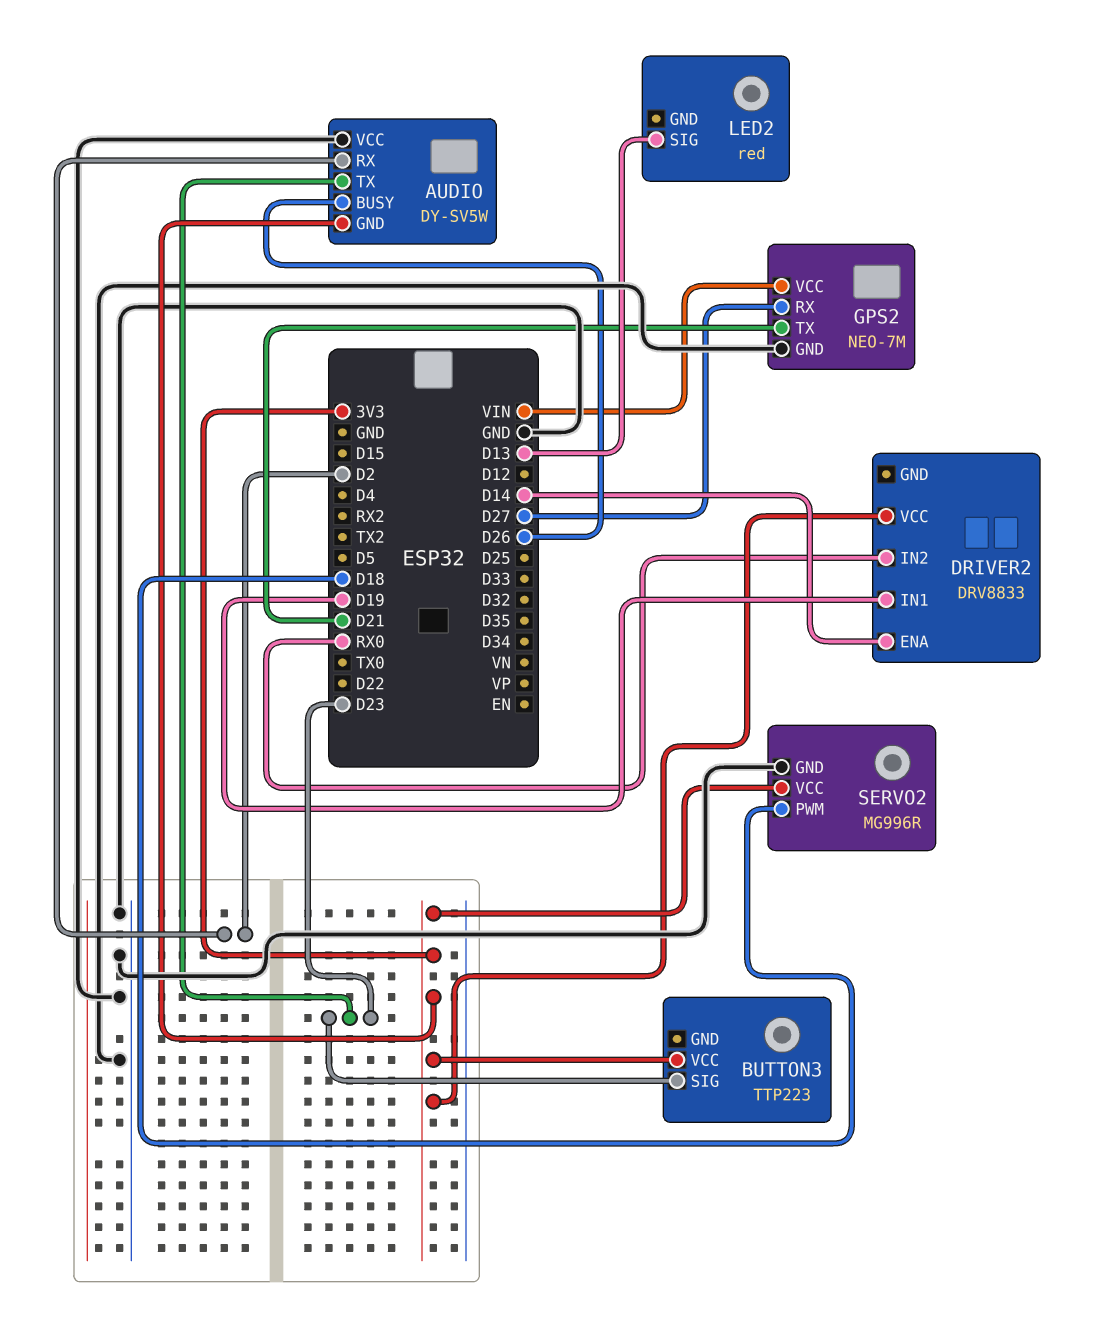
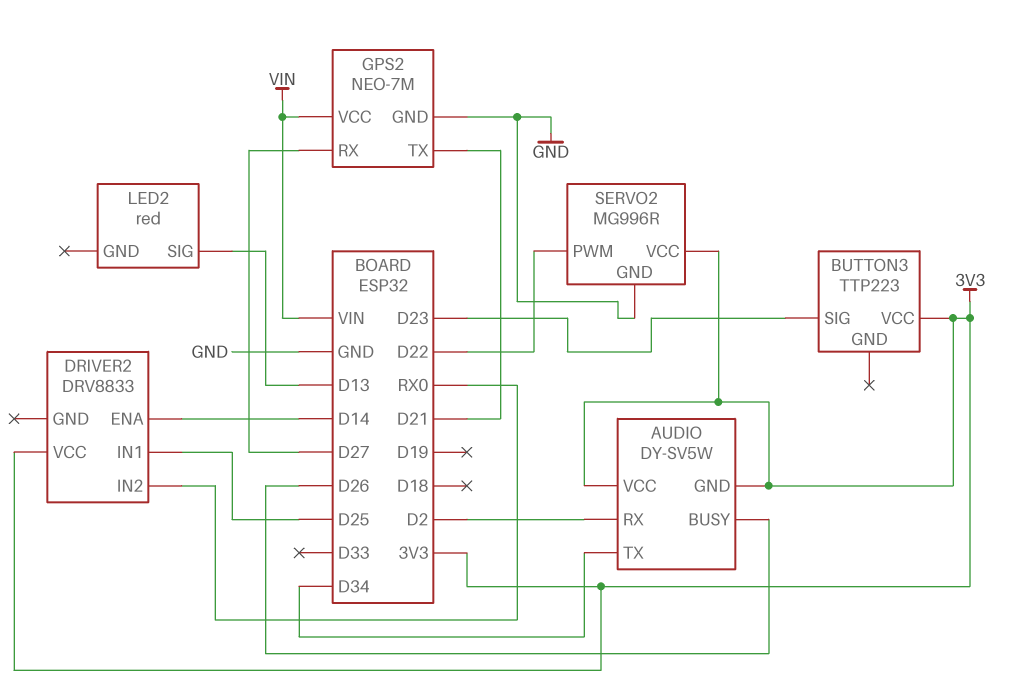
AUDIO pin TX: D23 -> D34
AUDIO pin VCC: GND -> 3V3
DRIVER2 pin IN1: D19 -> D25
SERVO2 pin PWM: D18 -> D22

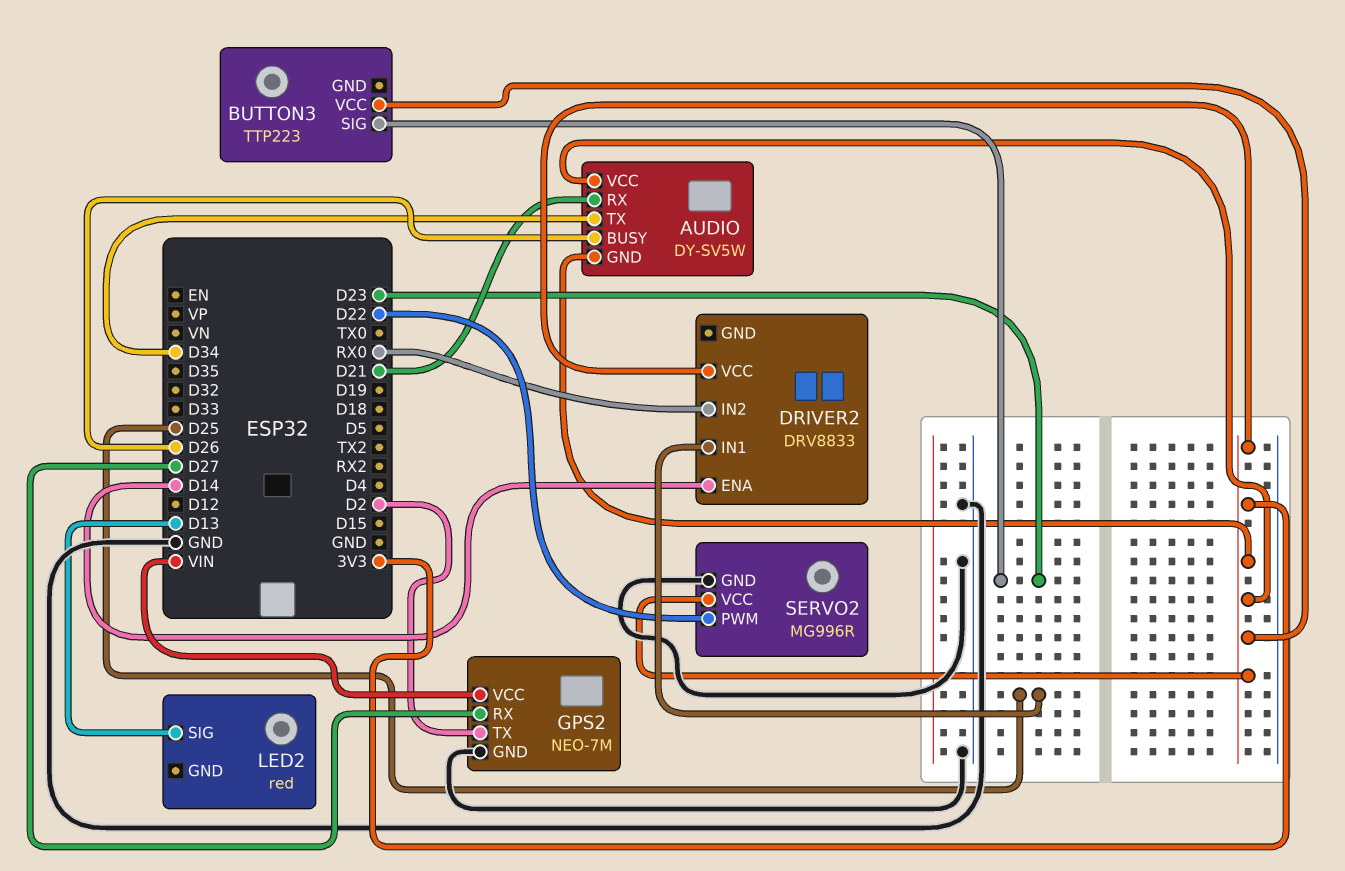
AUDIO pin RX: D2 -> D21
GPS2 pin TX: D21 -> D2

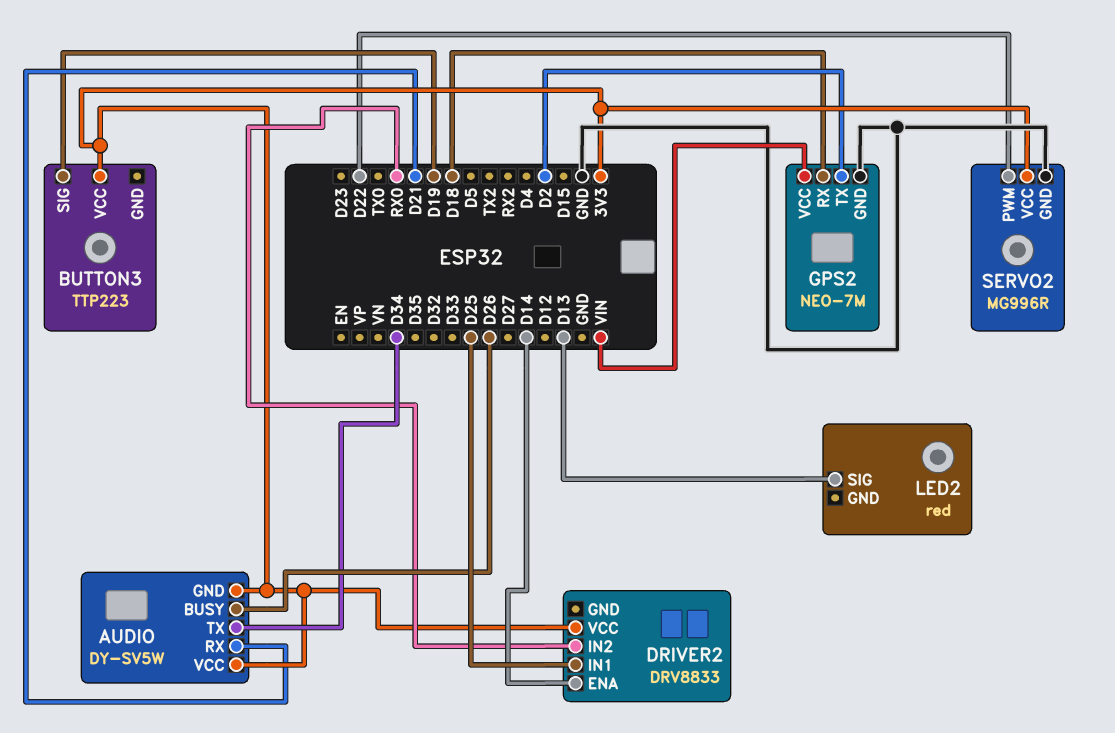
BUTTON3 pin SIG: D23 -> D19
GPS2 pin RX: D27 -> D18

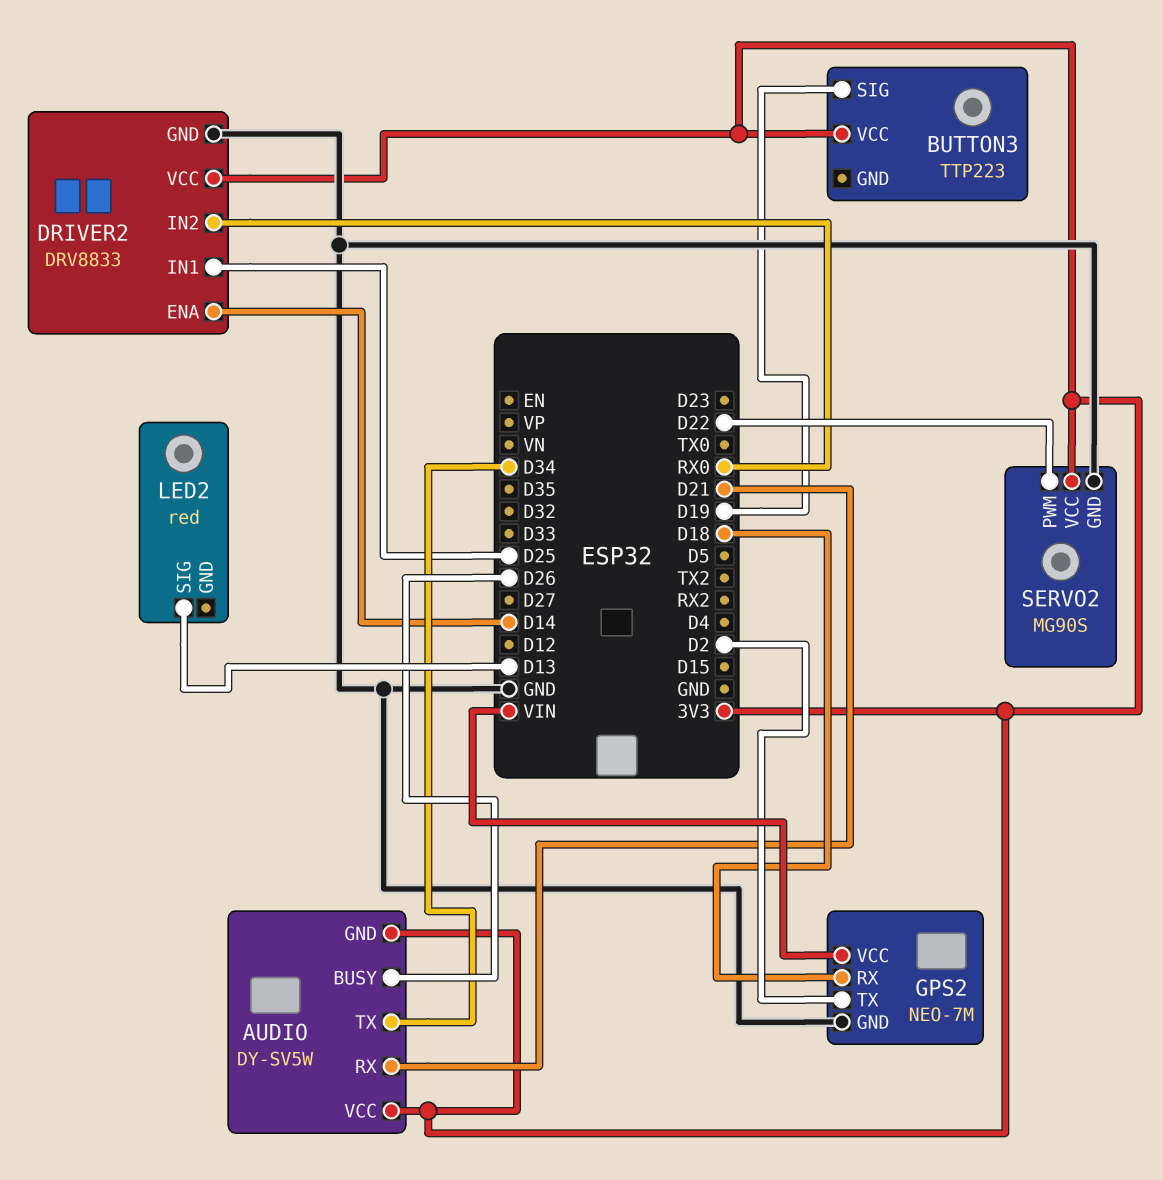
DRIVER2 pin GND: none -> GND
SERVO2: MG996R -> MG90S

